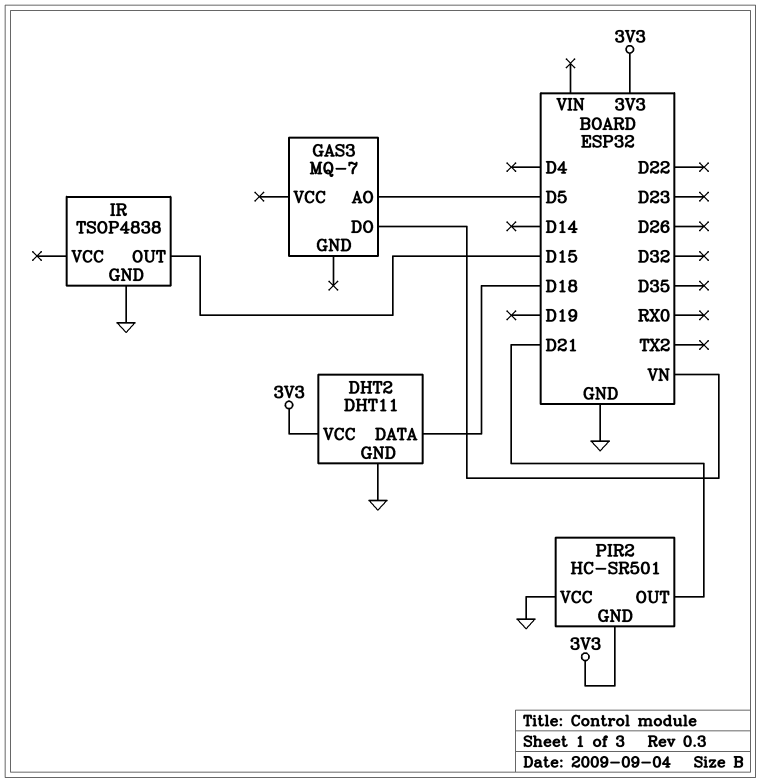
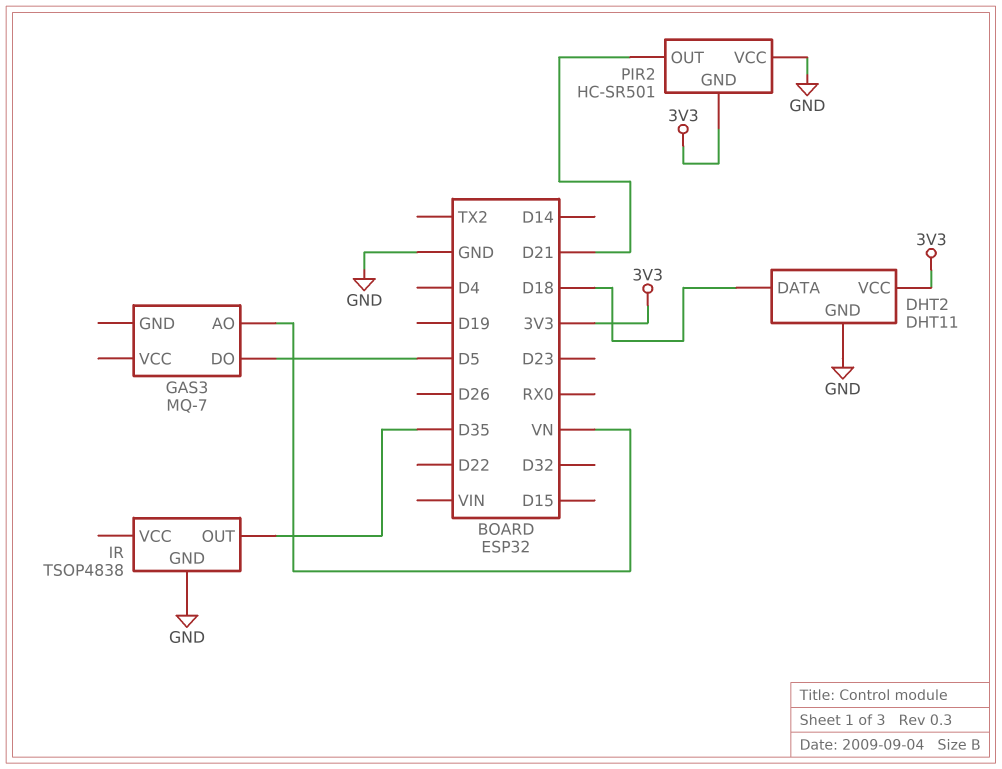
GAS3 pin AO: D5 -> VN
GAS3 pin DO: VN -> D5
IR pin OUT: D15 -> D35

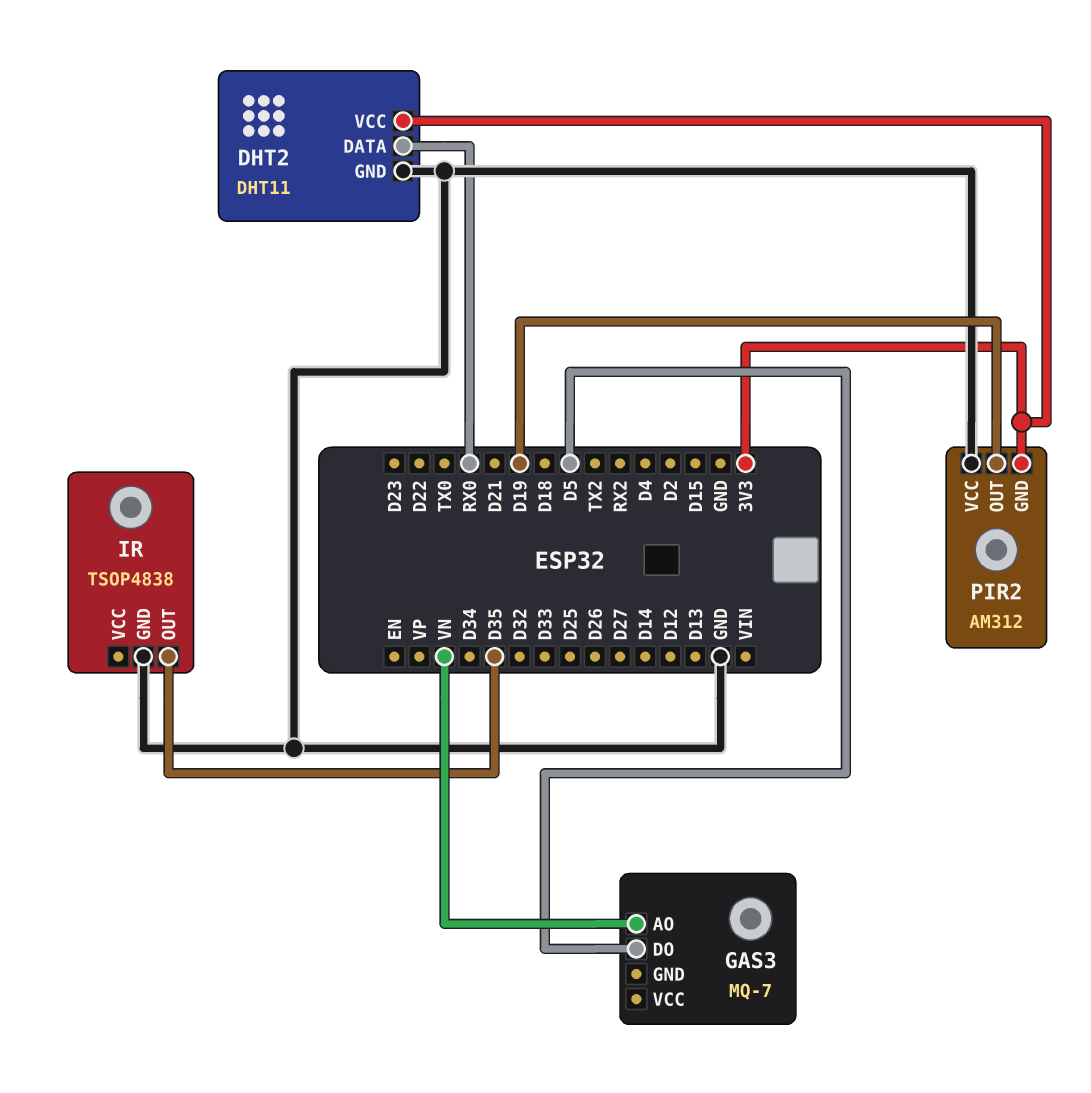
DHT2 pin DATA: D18 -> RX0
PIR2: HC-SR501 -> AM312
PIR2 pin OUT: D21 -> D19

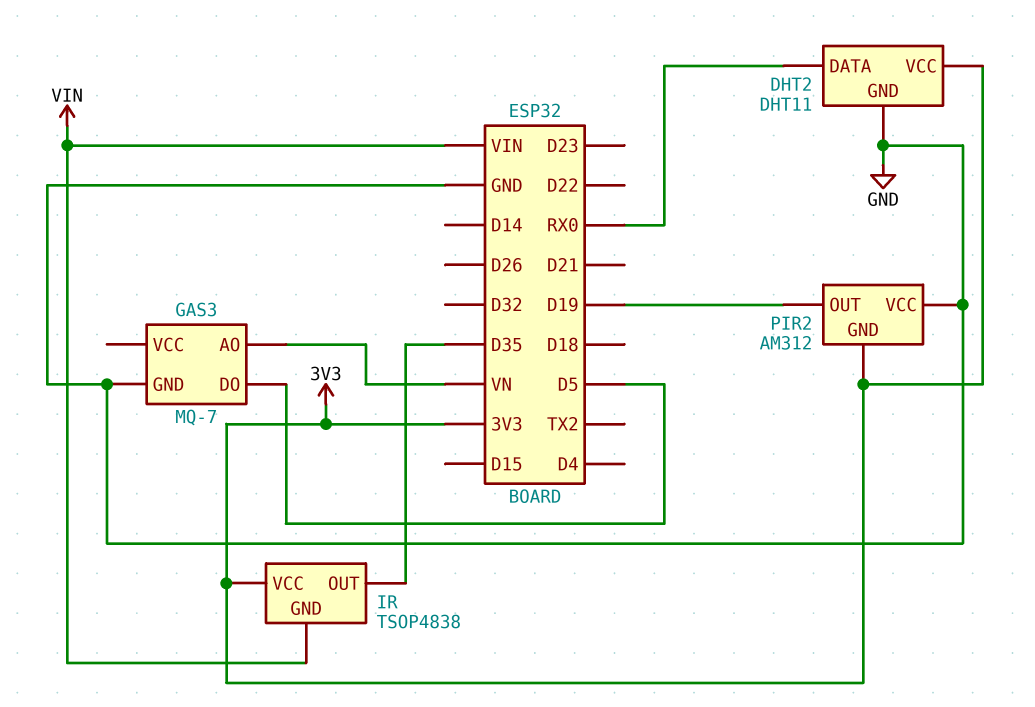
GAS3 pin GND: none -> GND
IR pin GND: GND -> VIN
IR pin VCC: none -> 3V3

